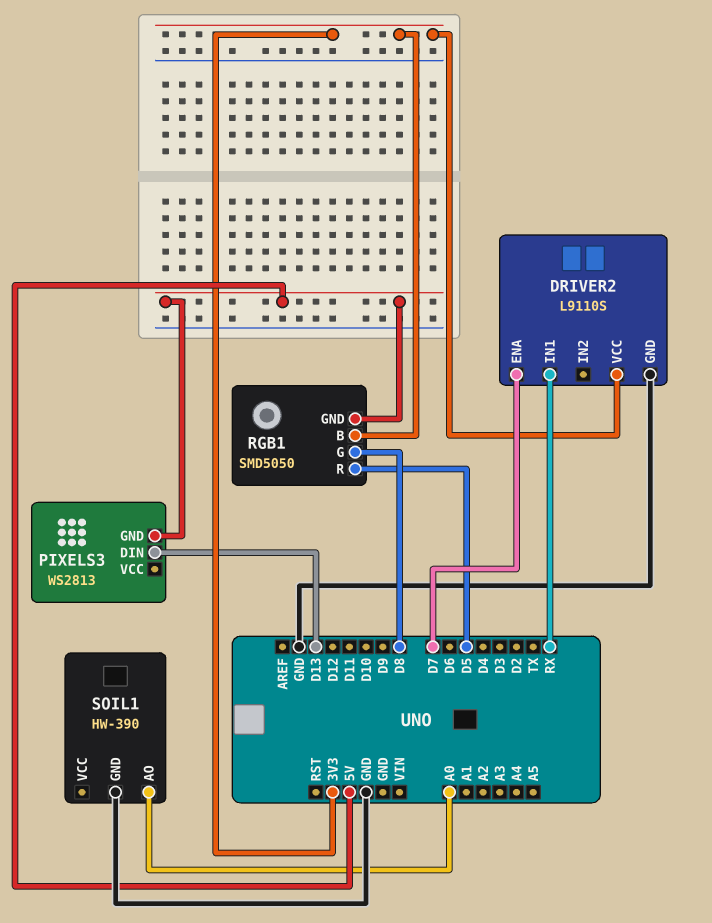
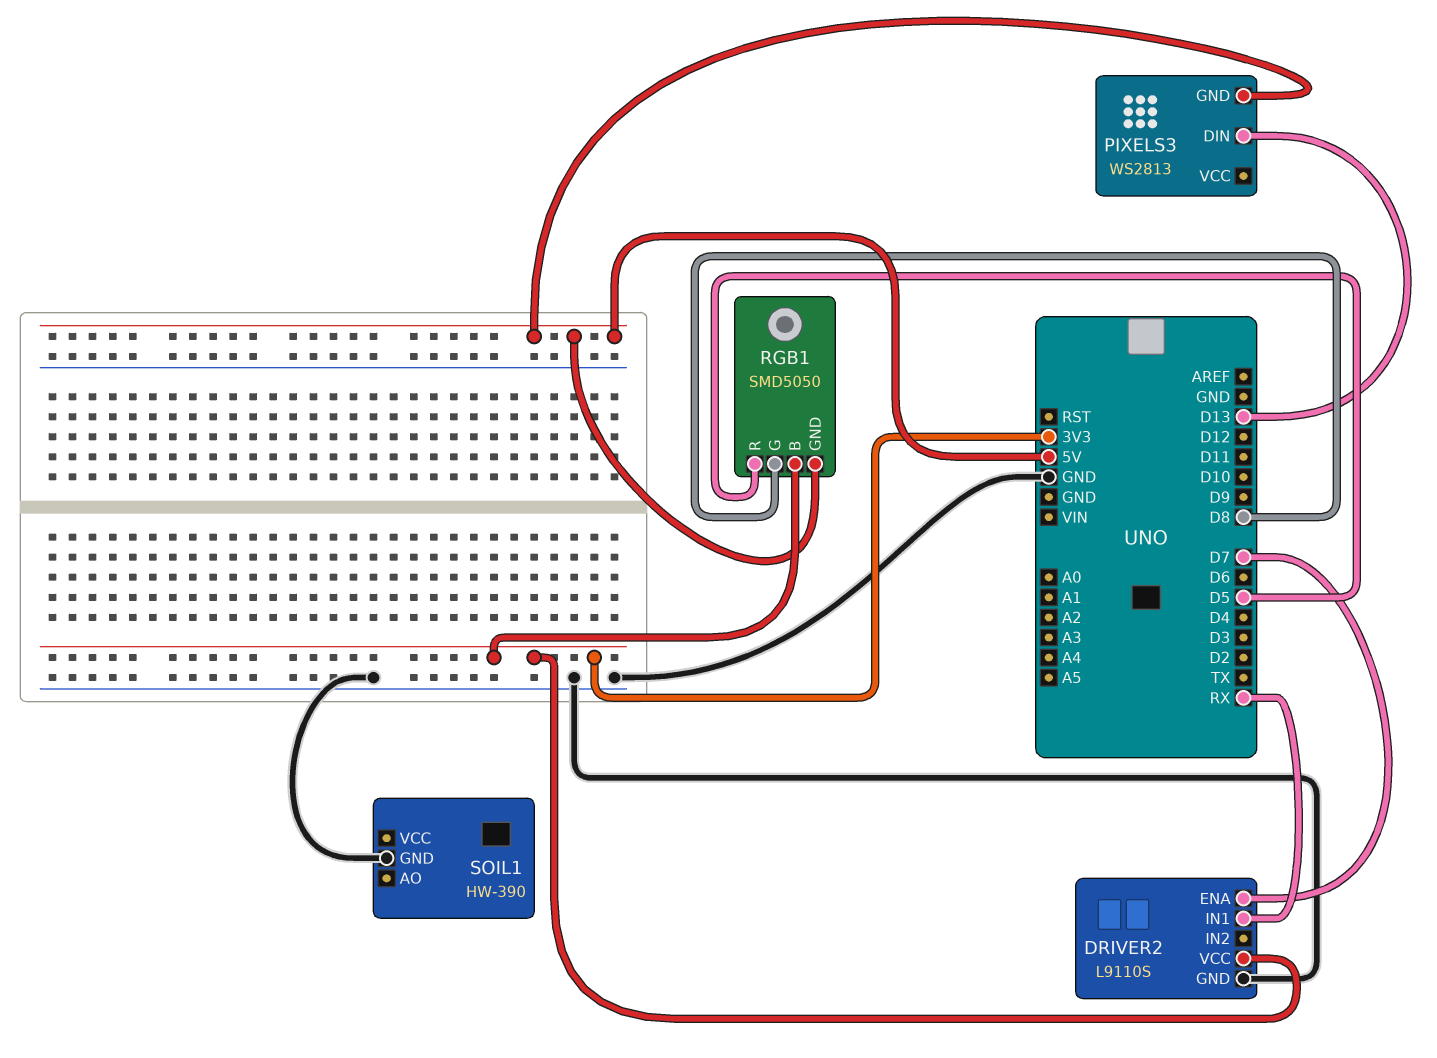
SOIL1 pin AO: A0 -> none

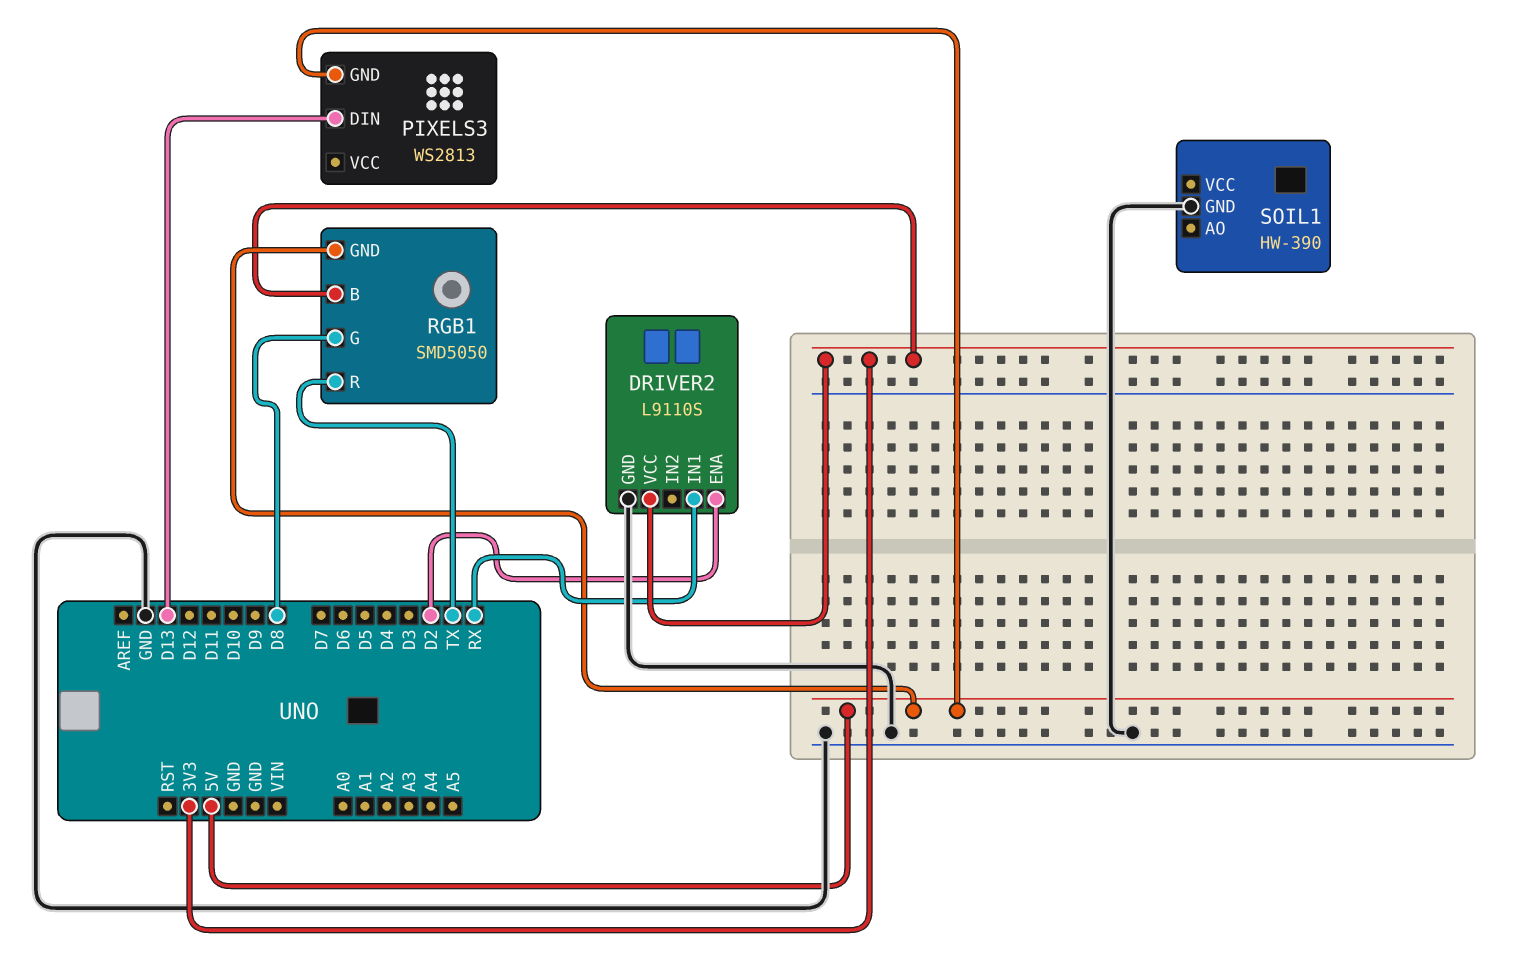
DRIVER2 pin ENA: D7 -> D2
RGB1 pin R: D5 -> TX

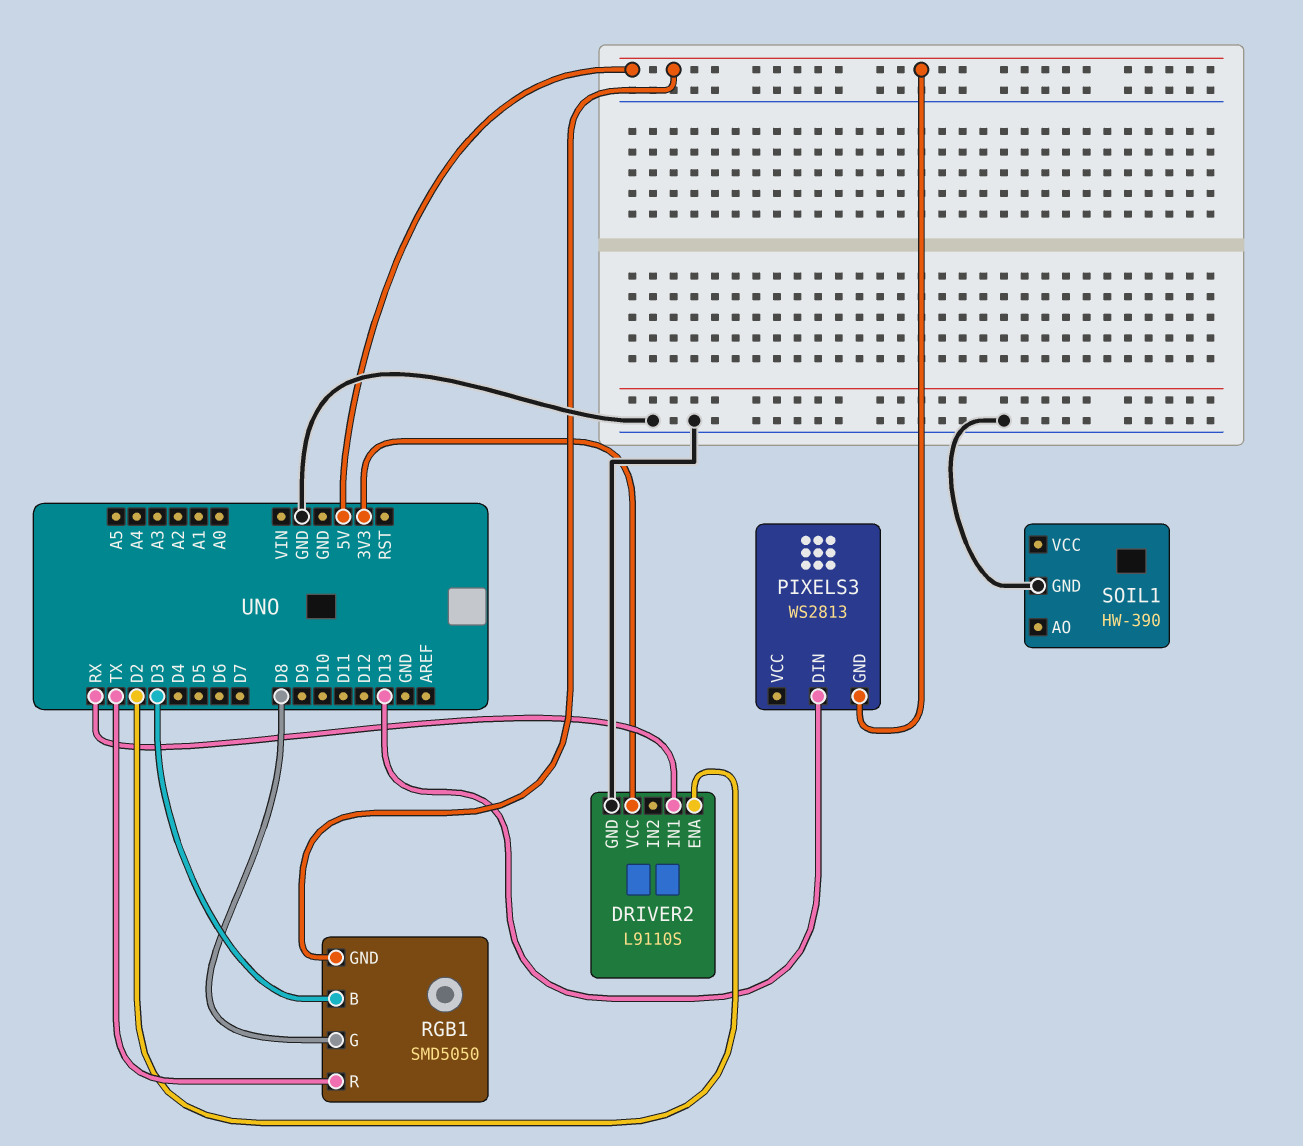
RGB1 pin B: 3V3 -> D3

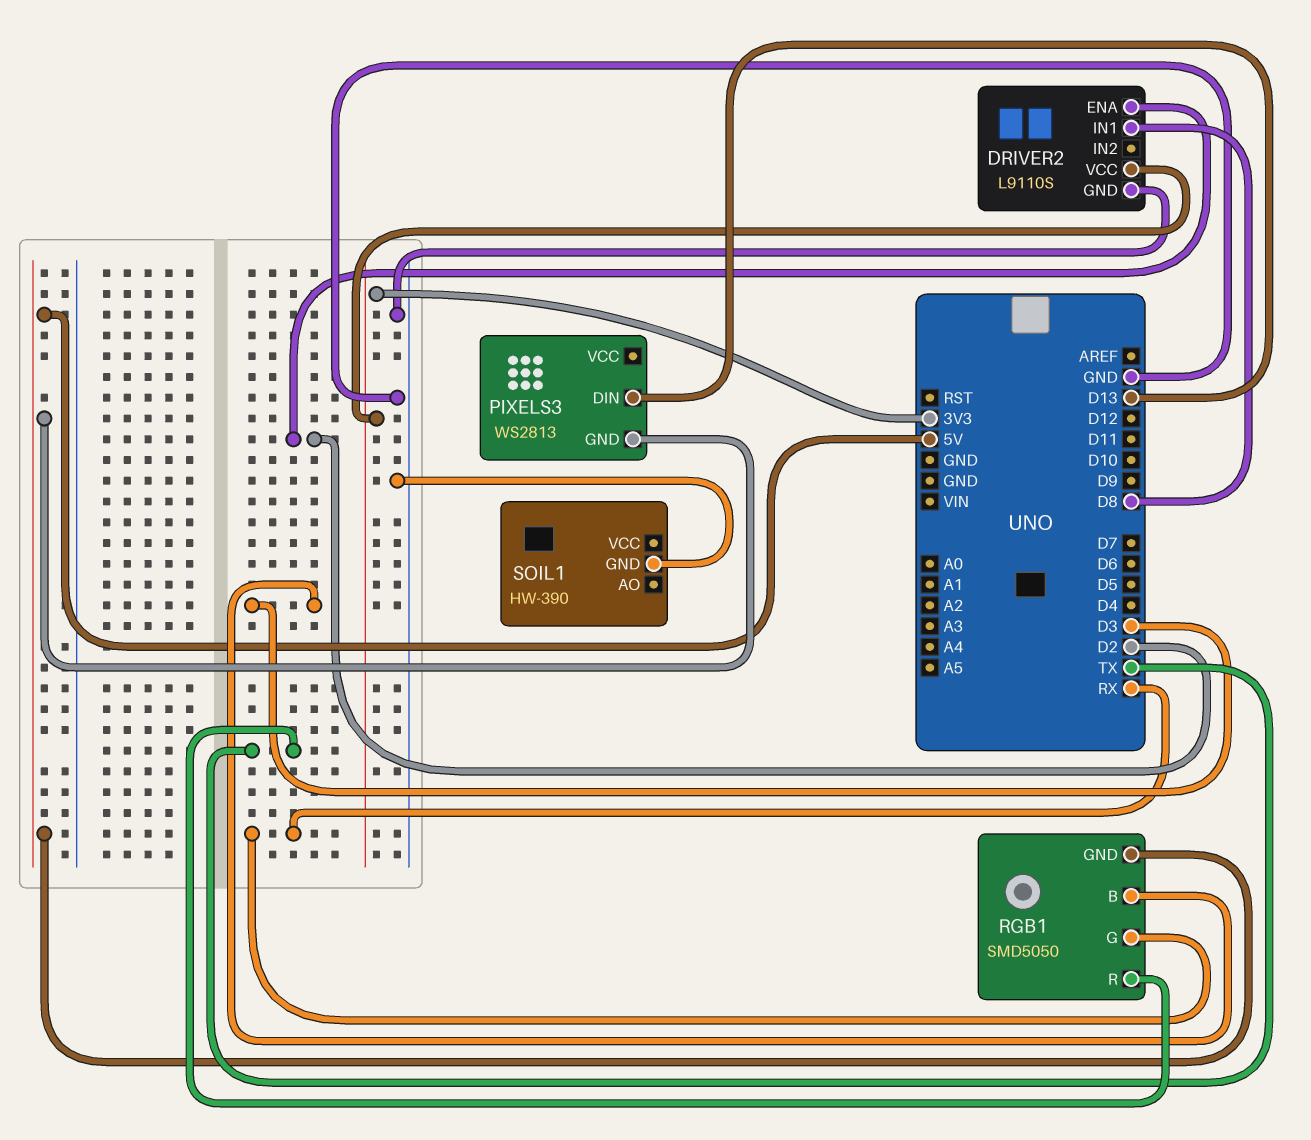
DRIVER2 pin IN1: RX -> D8
RGB1 pin G: D8 -> RX

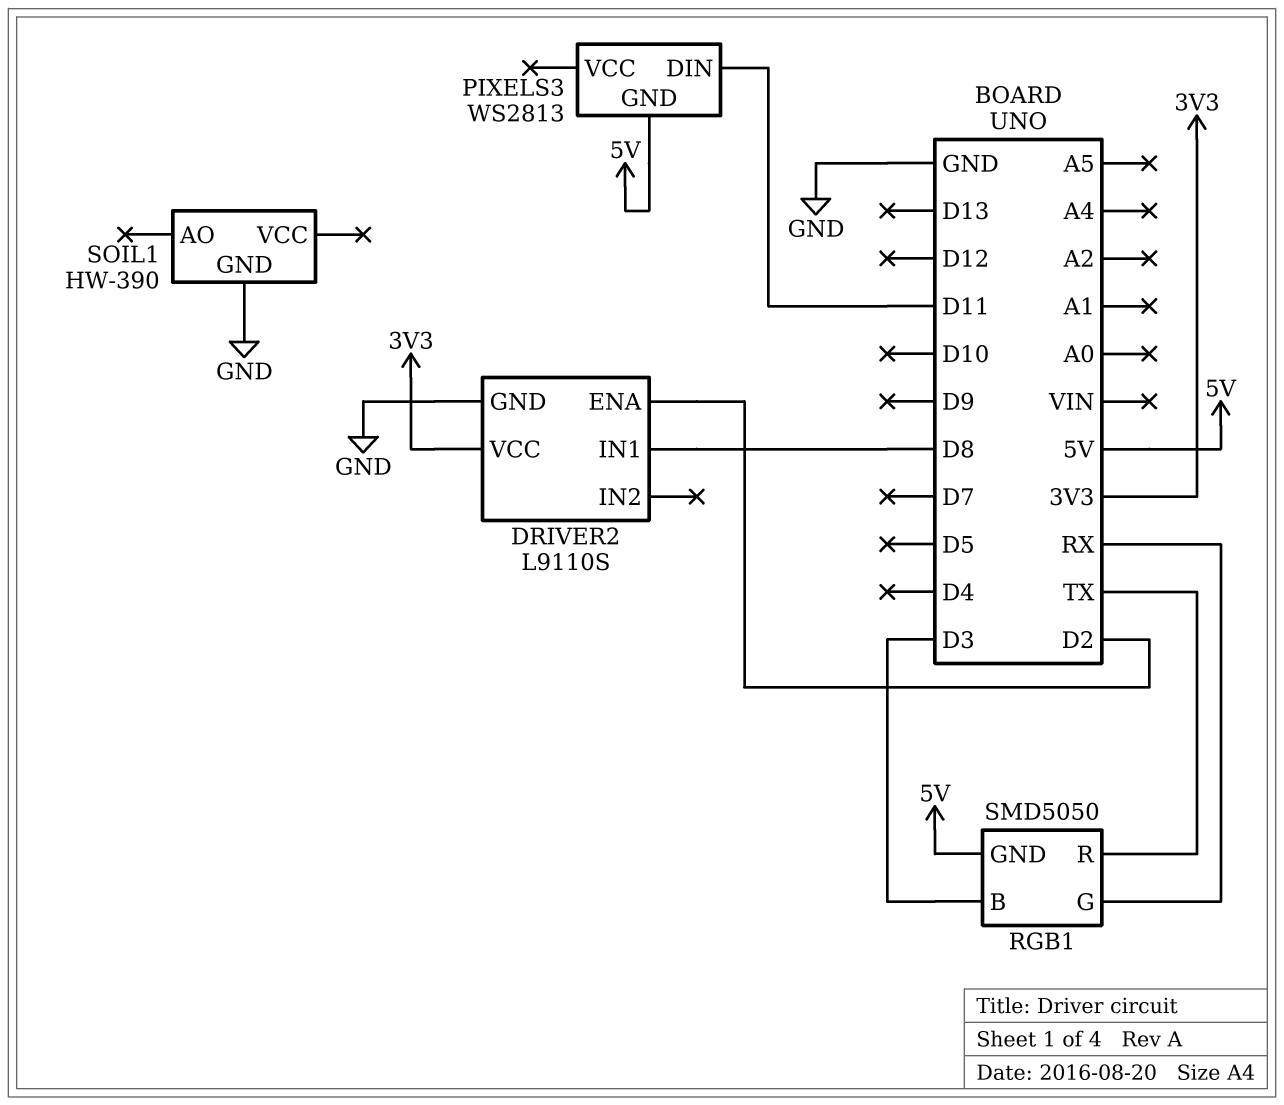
PIXELS3 pin DIN: D13 -> D11

